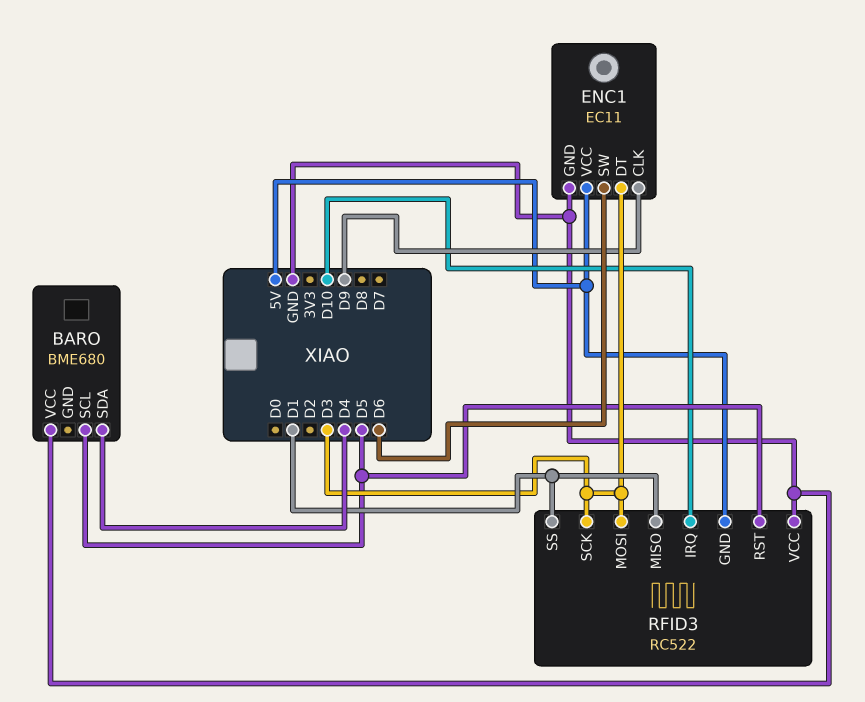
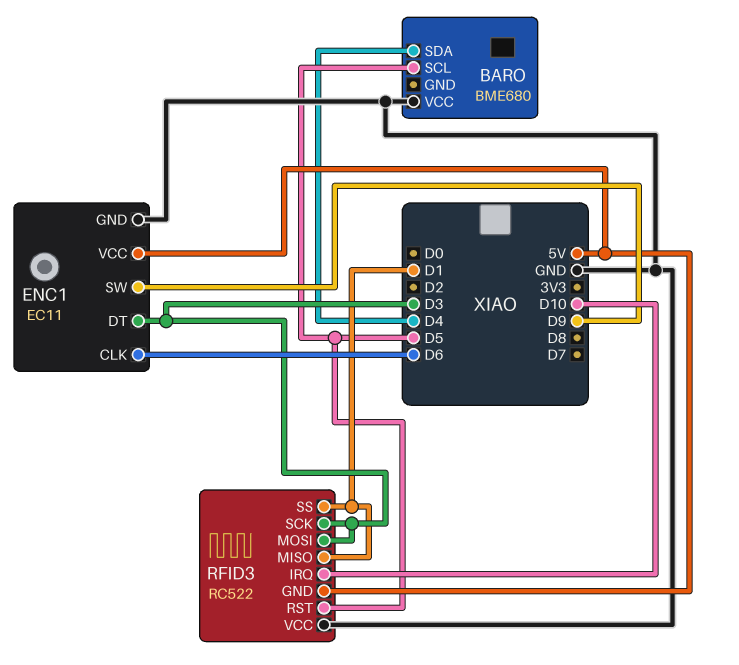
ENC1 pin CLK: D9 -> D6
ENC1 pin SW: D6 -> D9

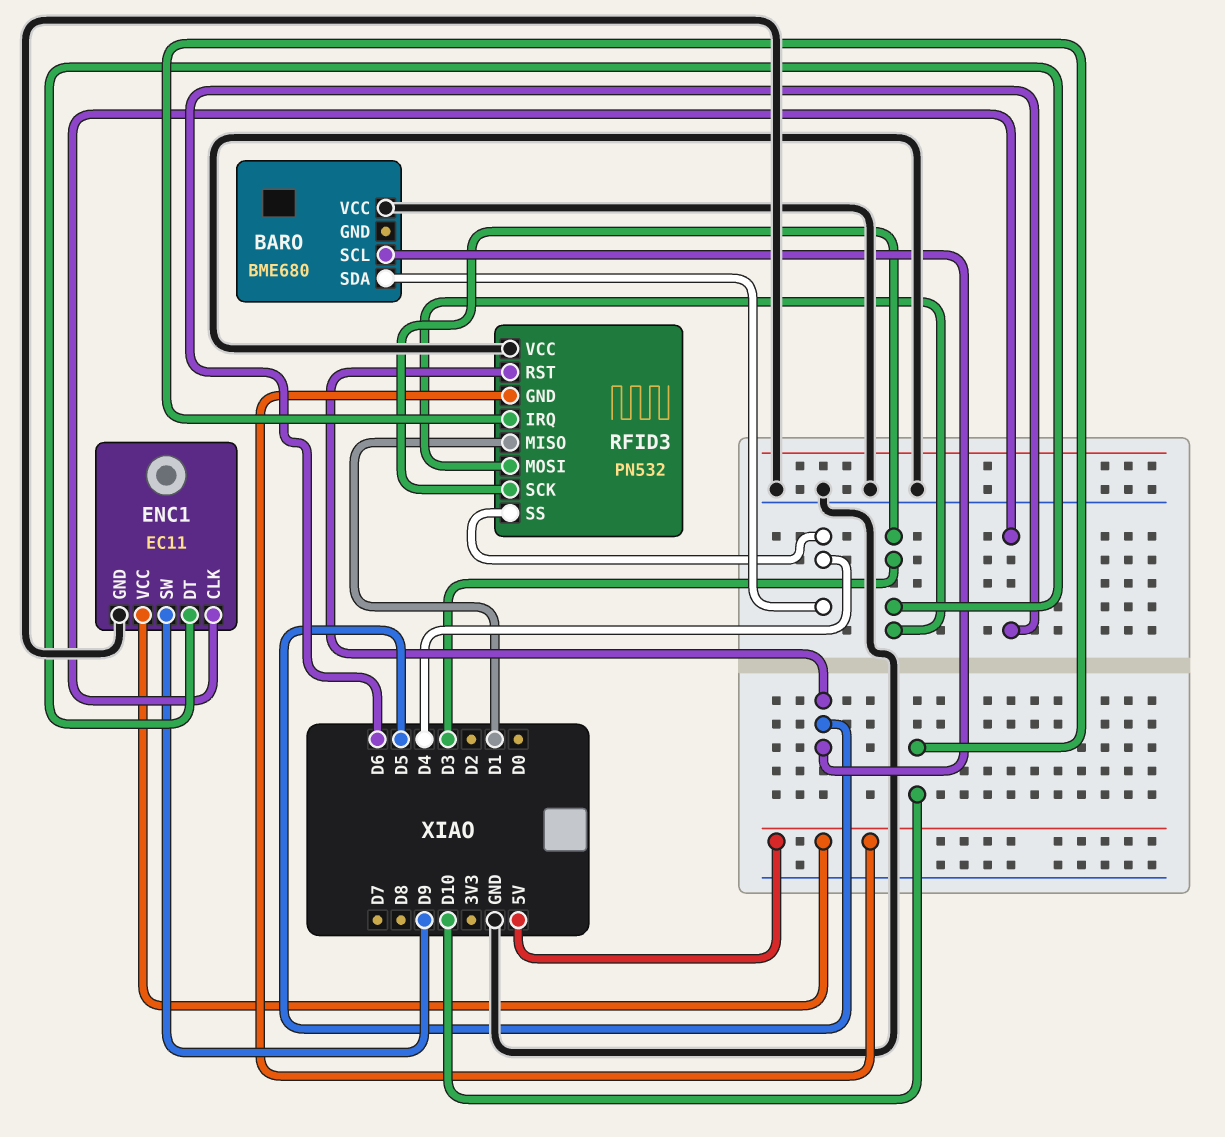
RFID3: RC522 -> PN532
RFID3 pin SS: D1 -> D4

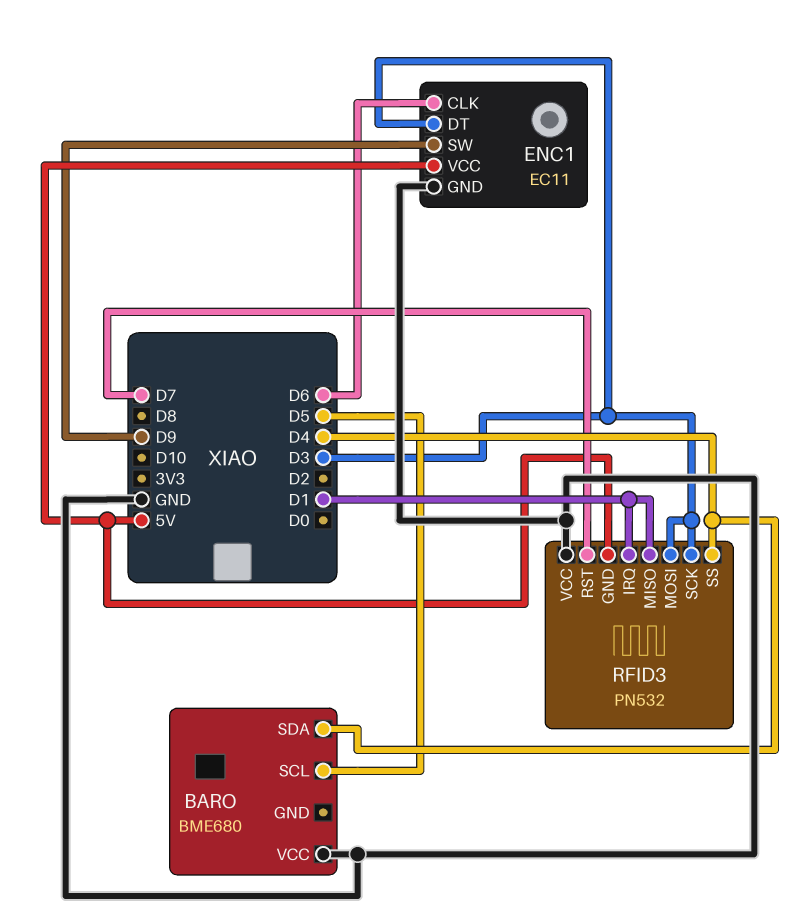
RFID3 pin IRQ: D10 -> D1
RFID3 pin RST: D5 -> D7

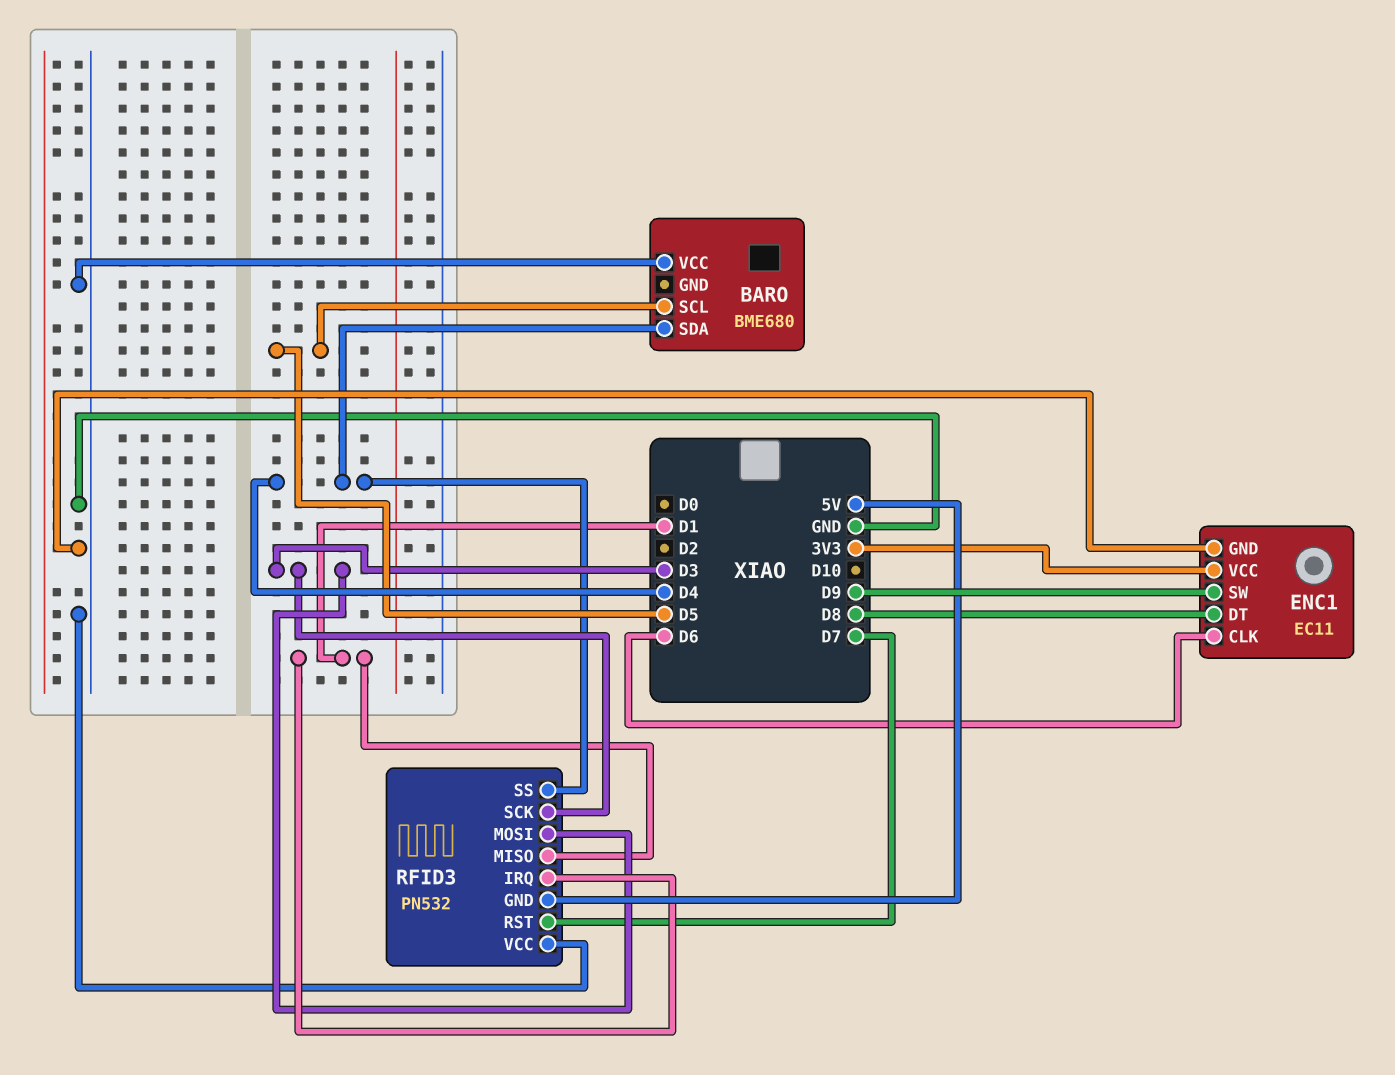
ENC1 pin DT: D3 -> D8
ENC1 pin VCC: 5V -> 3V3

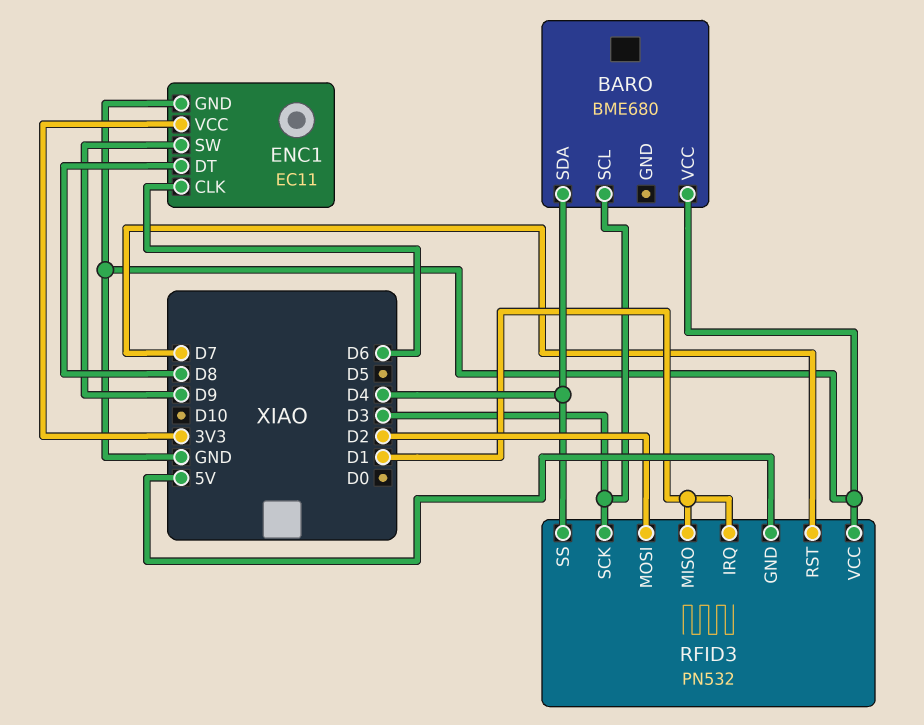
BARO pin SCL: D5 -> D3
RFID3 pin MOSI: D3 -> D2

